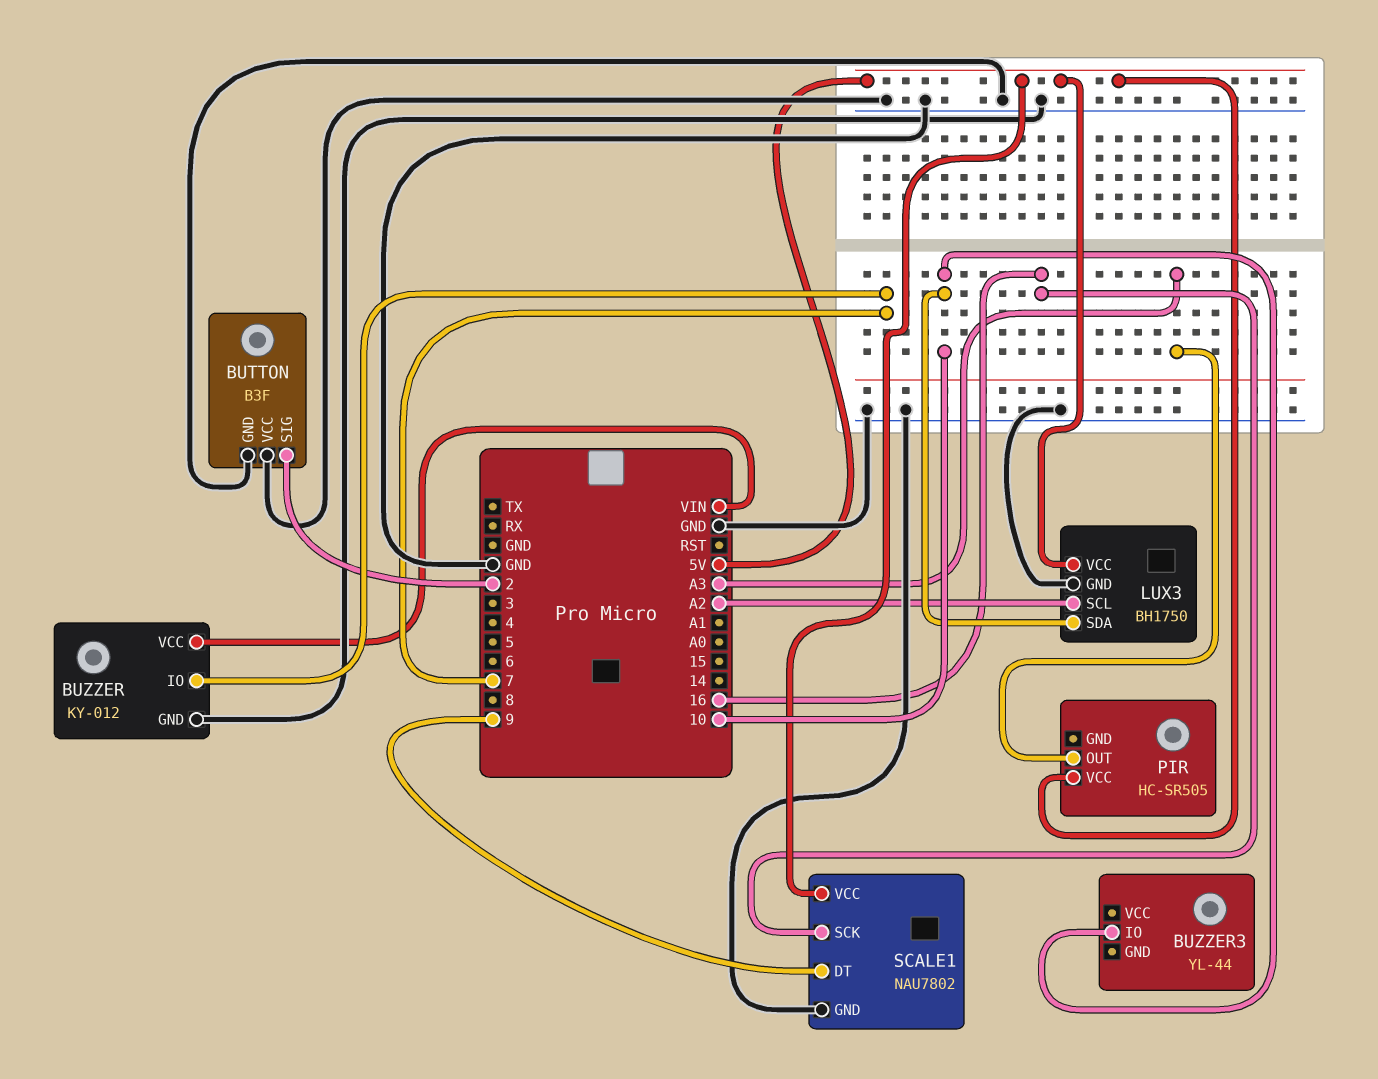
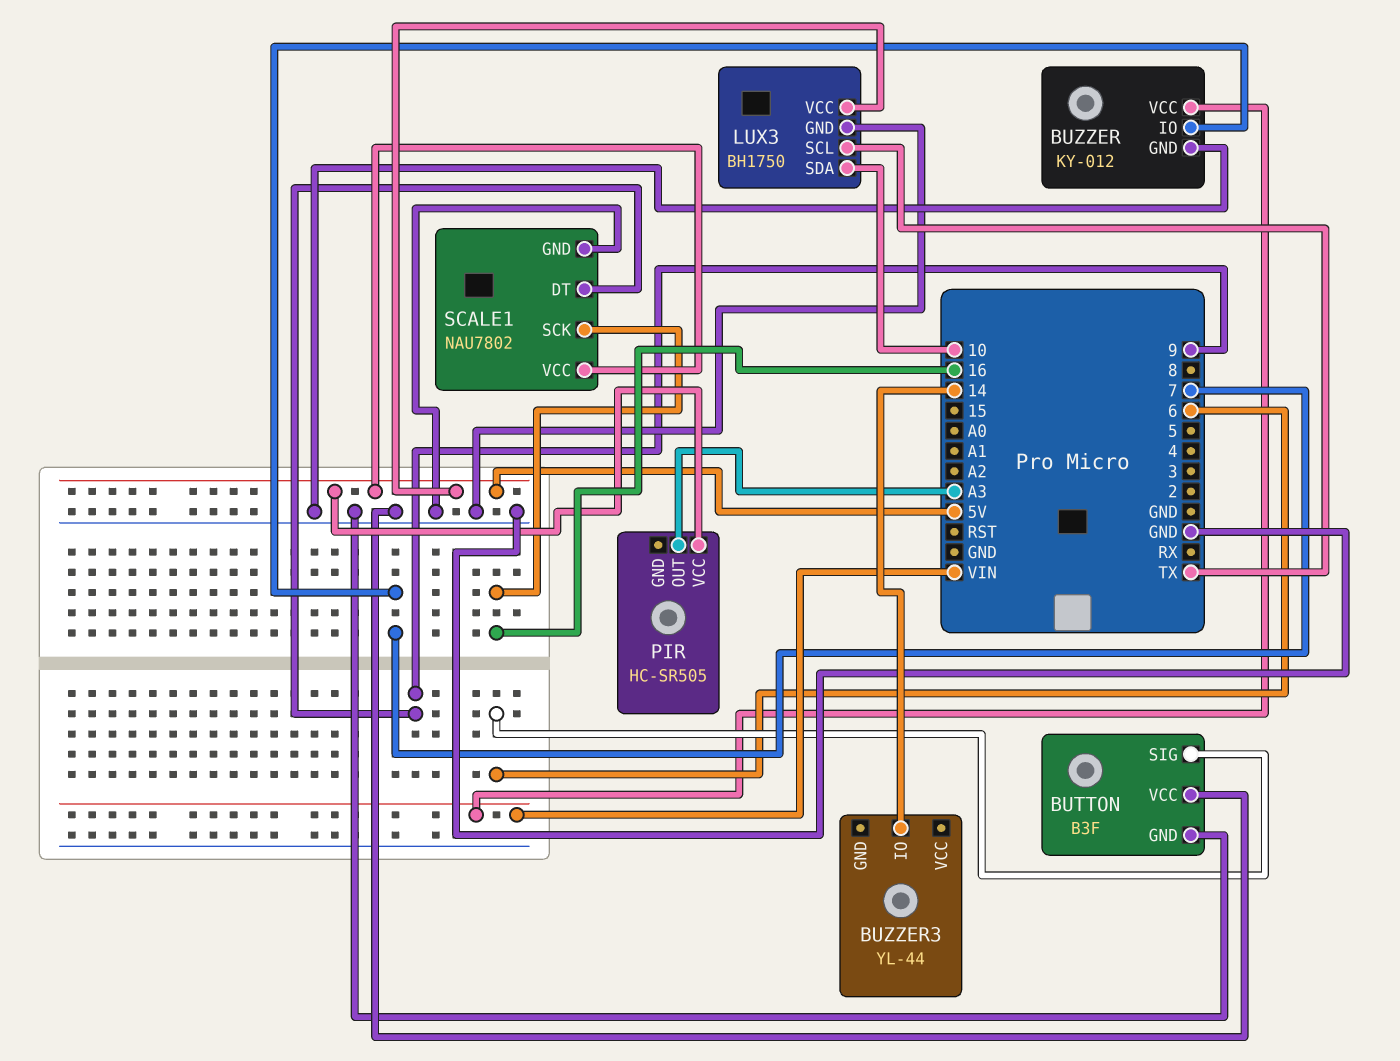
BUTTON pin SIG: 2 -> 6
BUZZER3 pin IO: 10 -> 14
LUX3 pin SCL: A2 -> TX

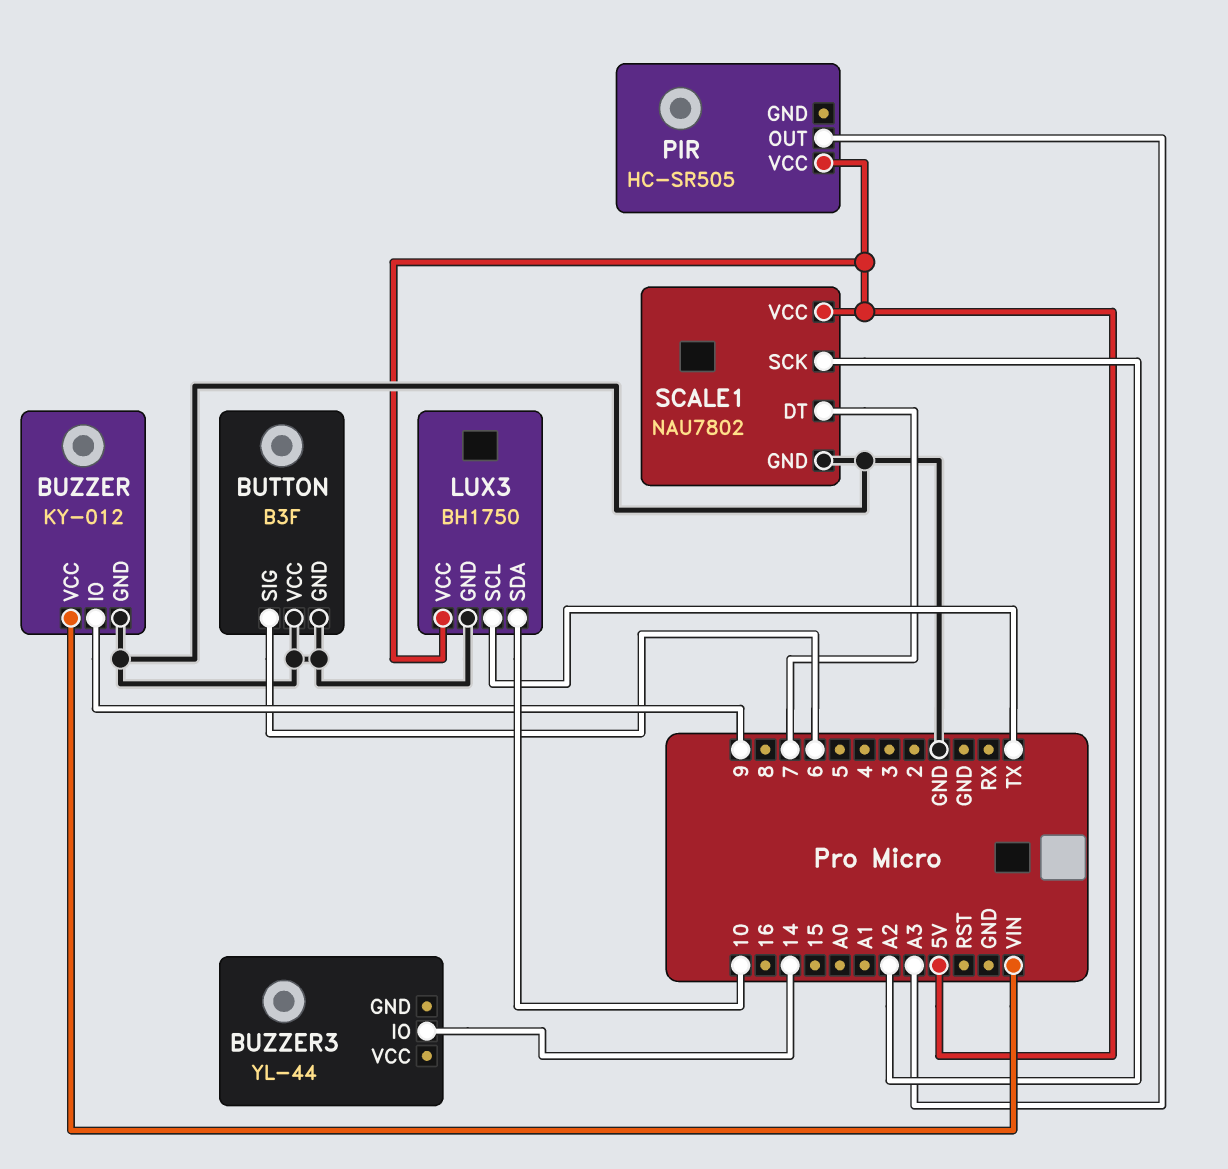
BUZZER pin IO: 7 -> 9
SCALE1 pin DT: 9 -> 7
SCALE1 pin SCK: 16 -> A2

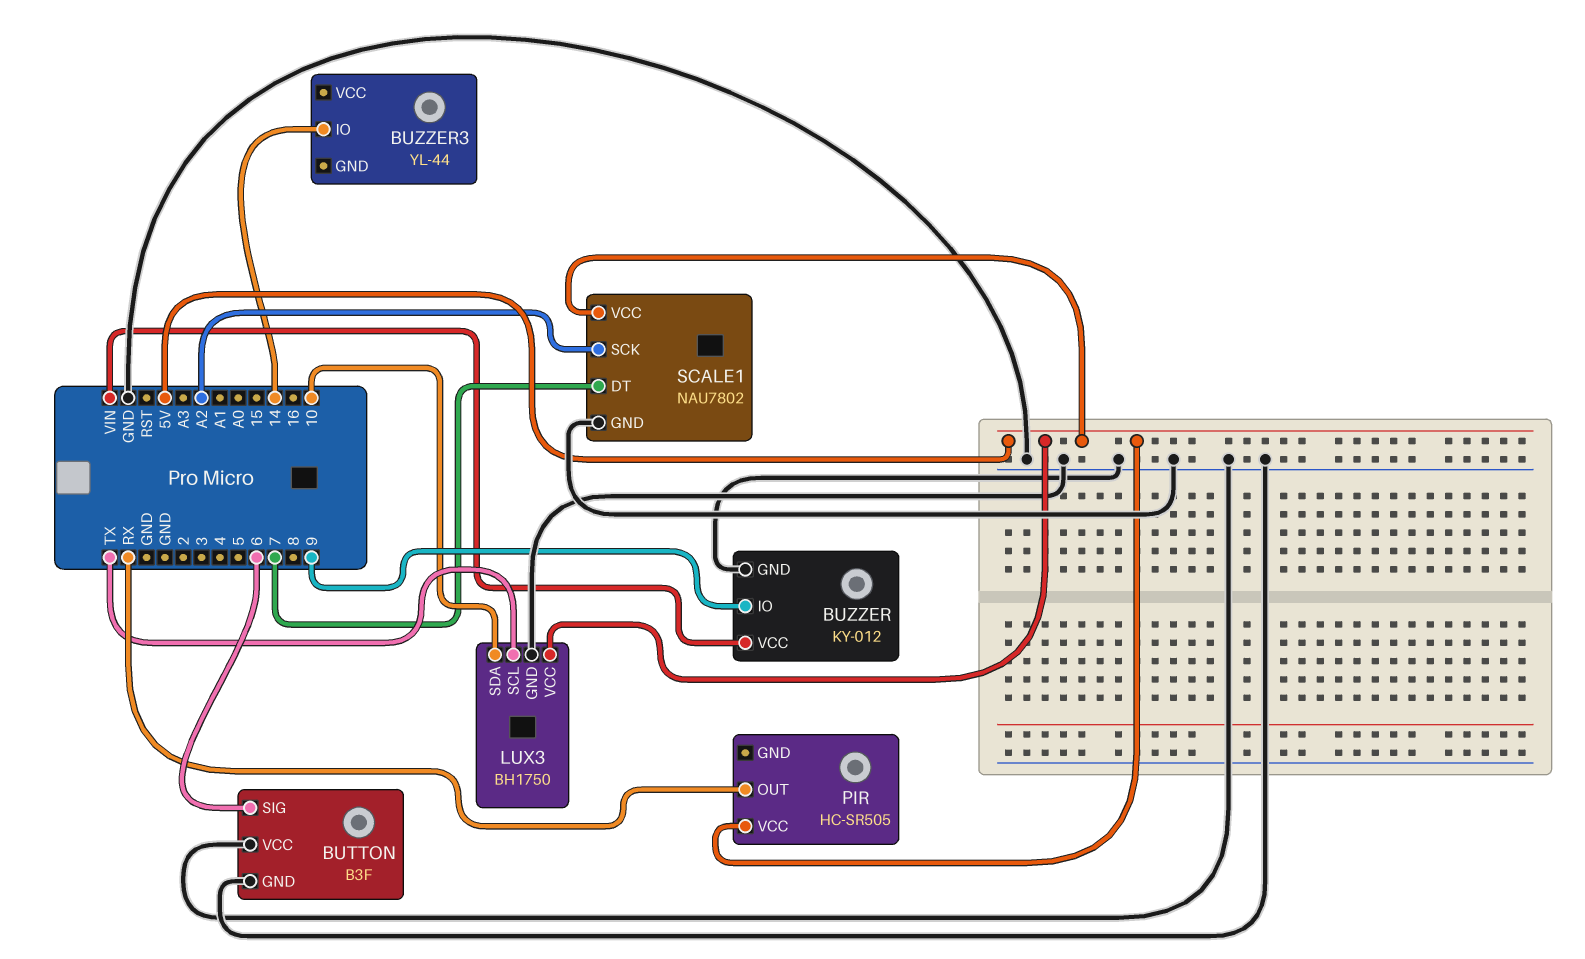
PIR pin OUT: A3 -> RX

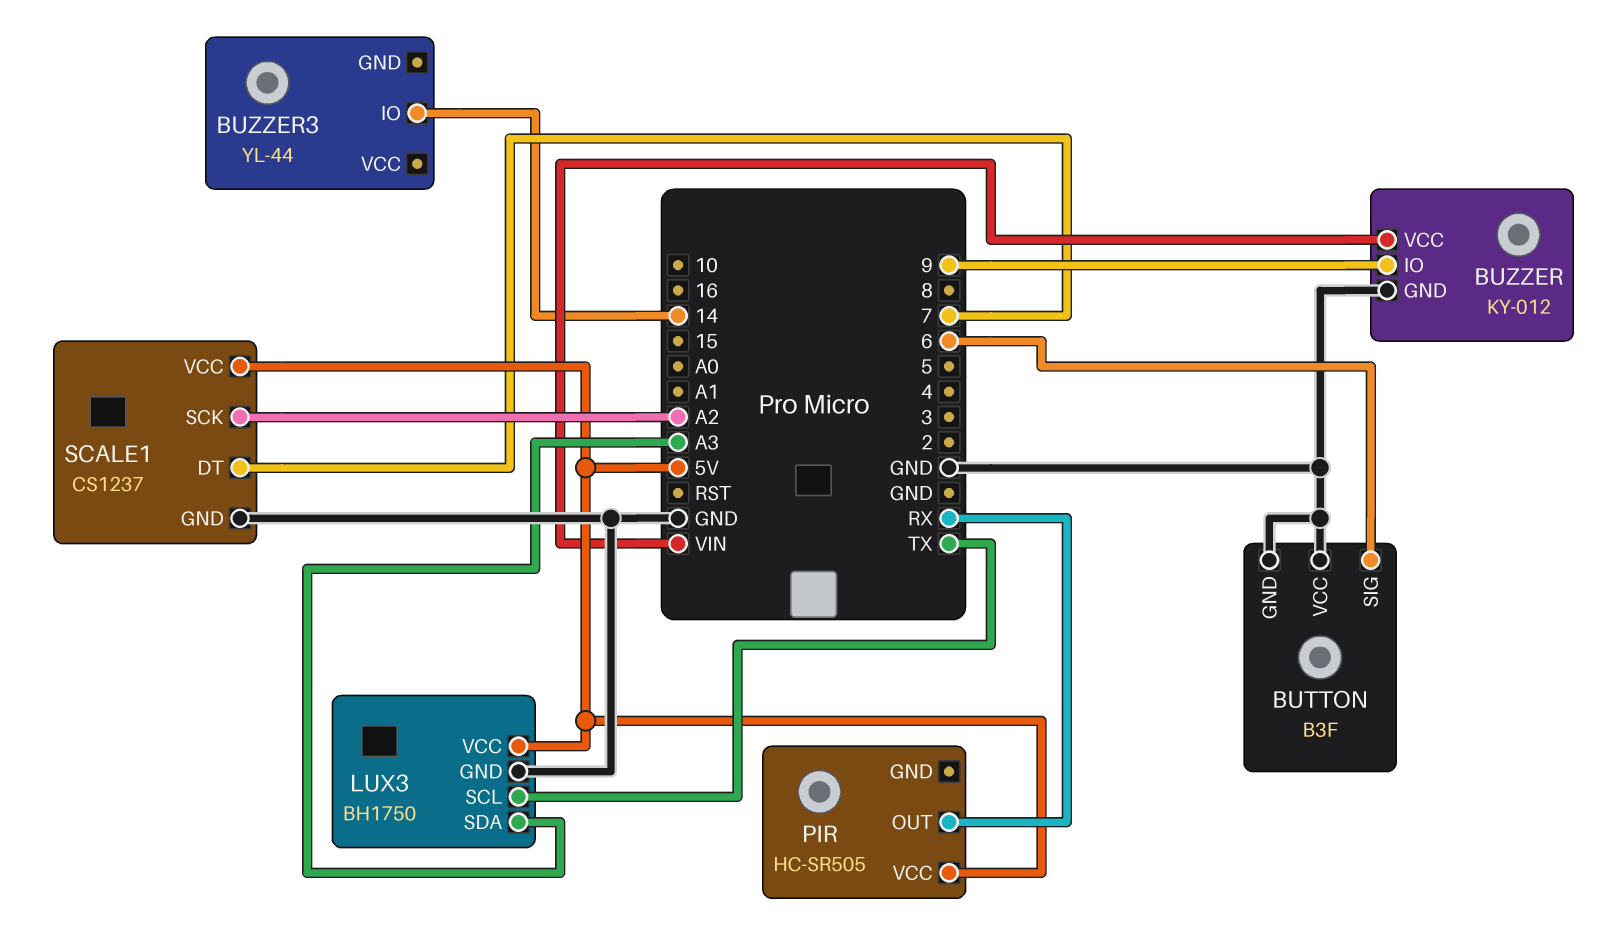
LUX3 pin SDA: 10 -> A3
SCALE1: NAU7802 -> CS1237

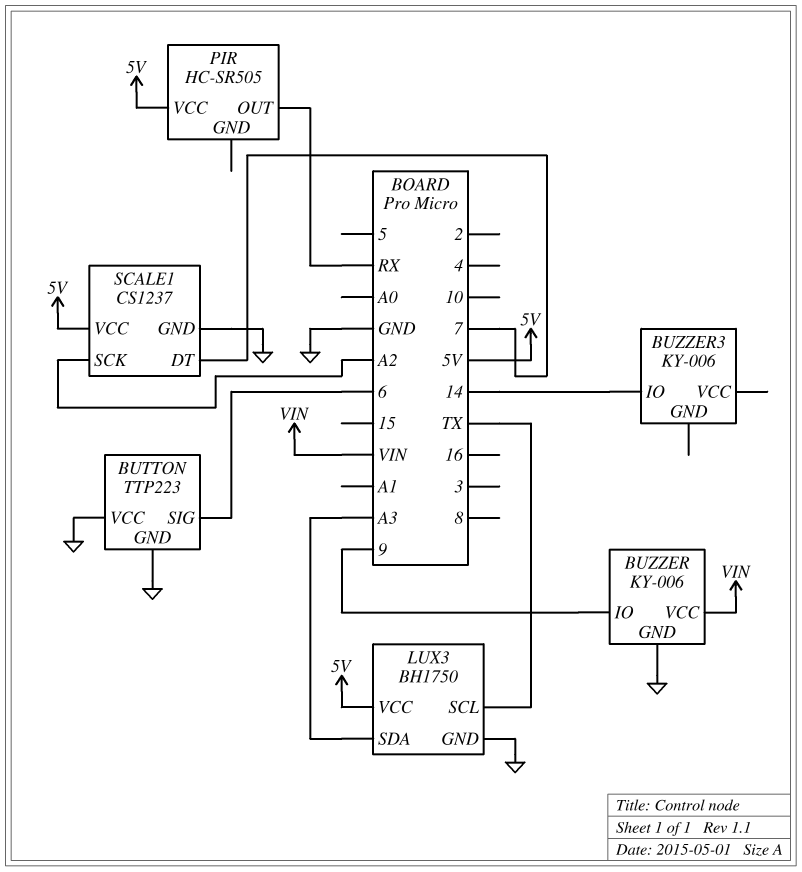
BUTTON: B3F -> TTP223
BUZZER: KY-012 -> KY-006
BUZZER3: YL-44 -> KY-006

